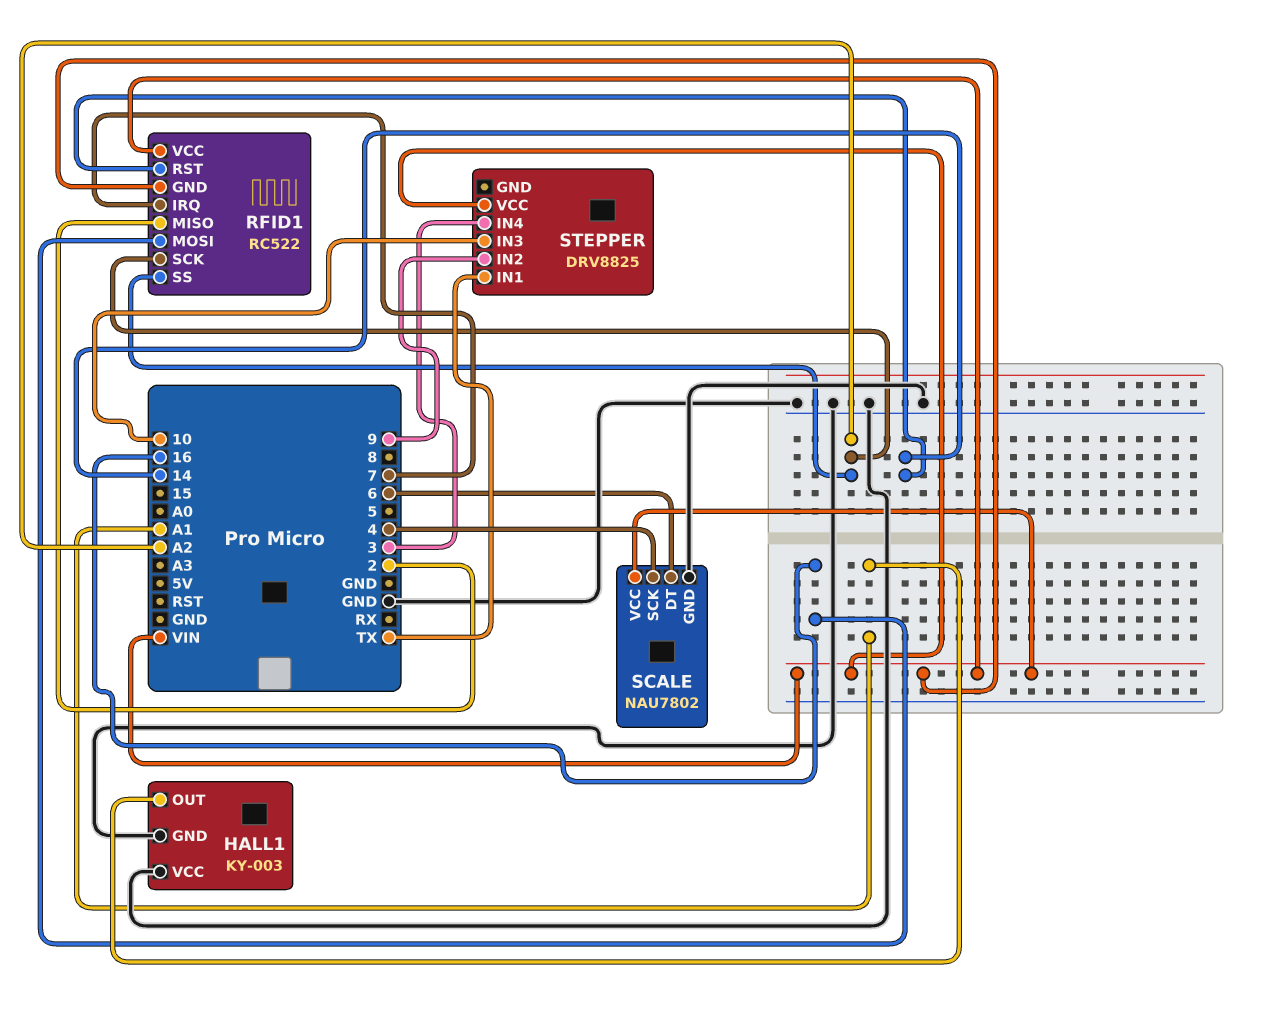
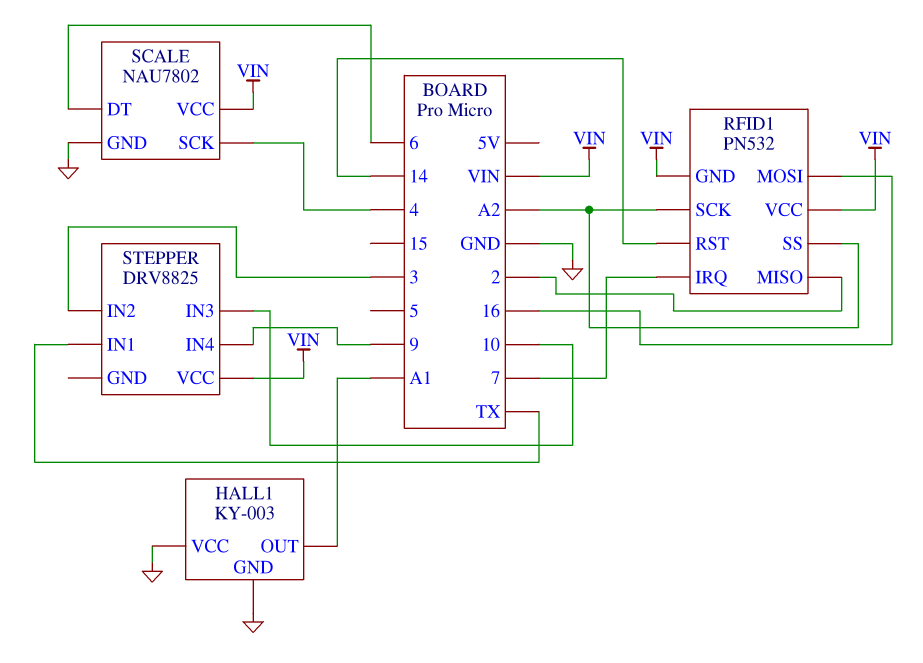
RFID1: RC522 -> PN532
STEPPER pin IN2: 9 -> 3
STEPPER pin IN4: 3 -> 9

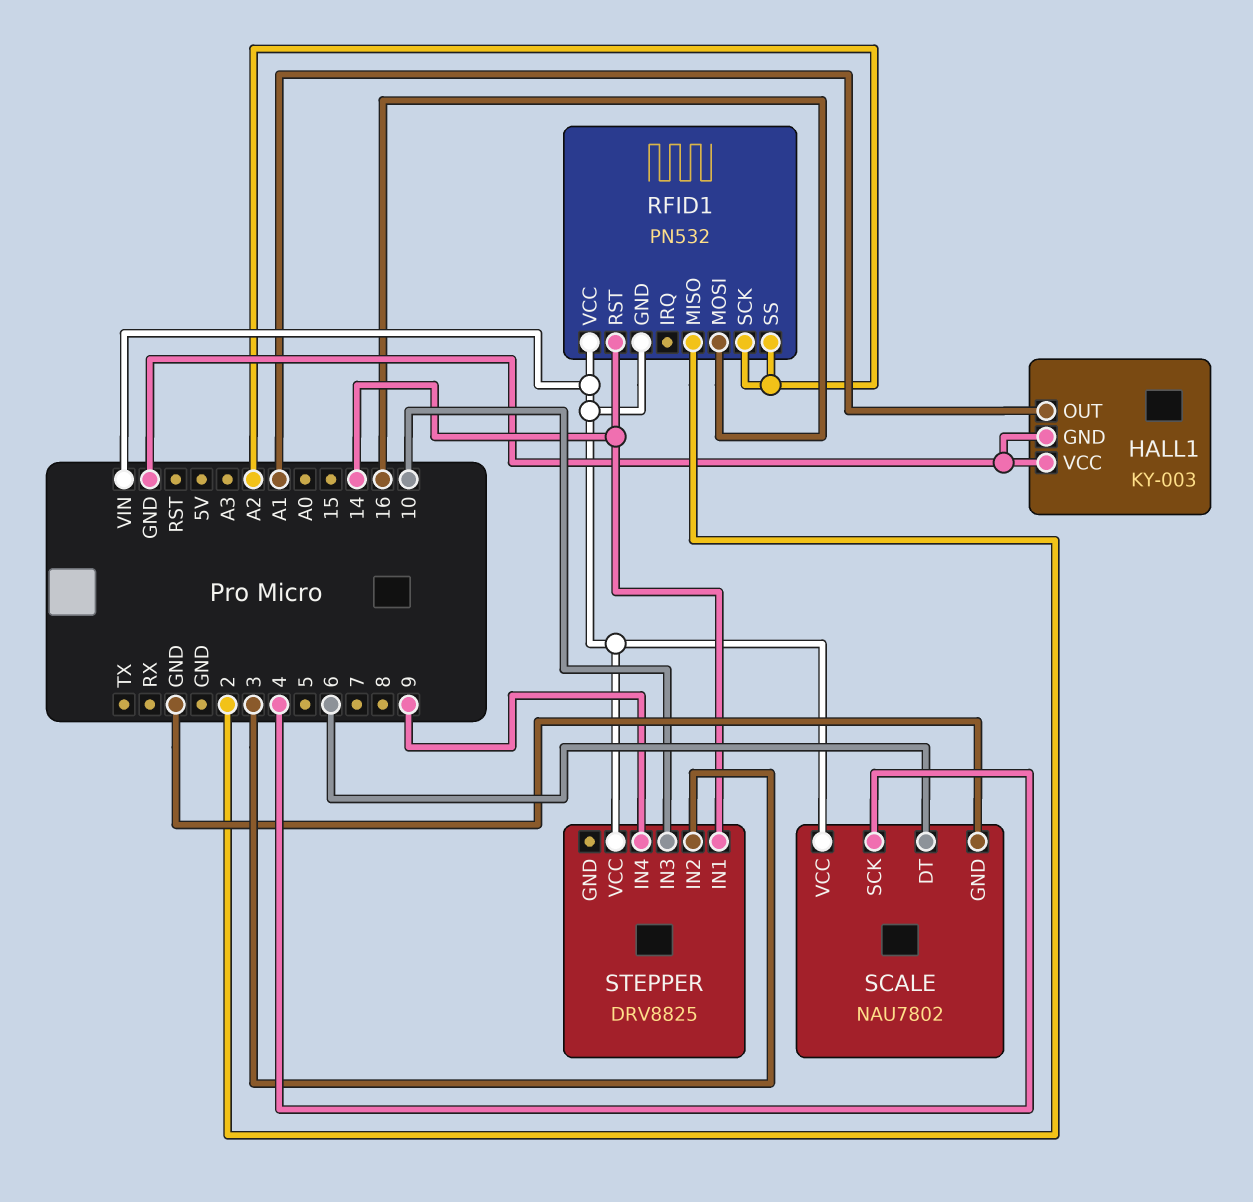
RFID1 pin IRQ: 7 -> none
STEPPER pin IN1: TX -> 14

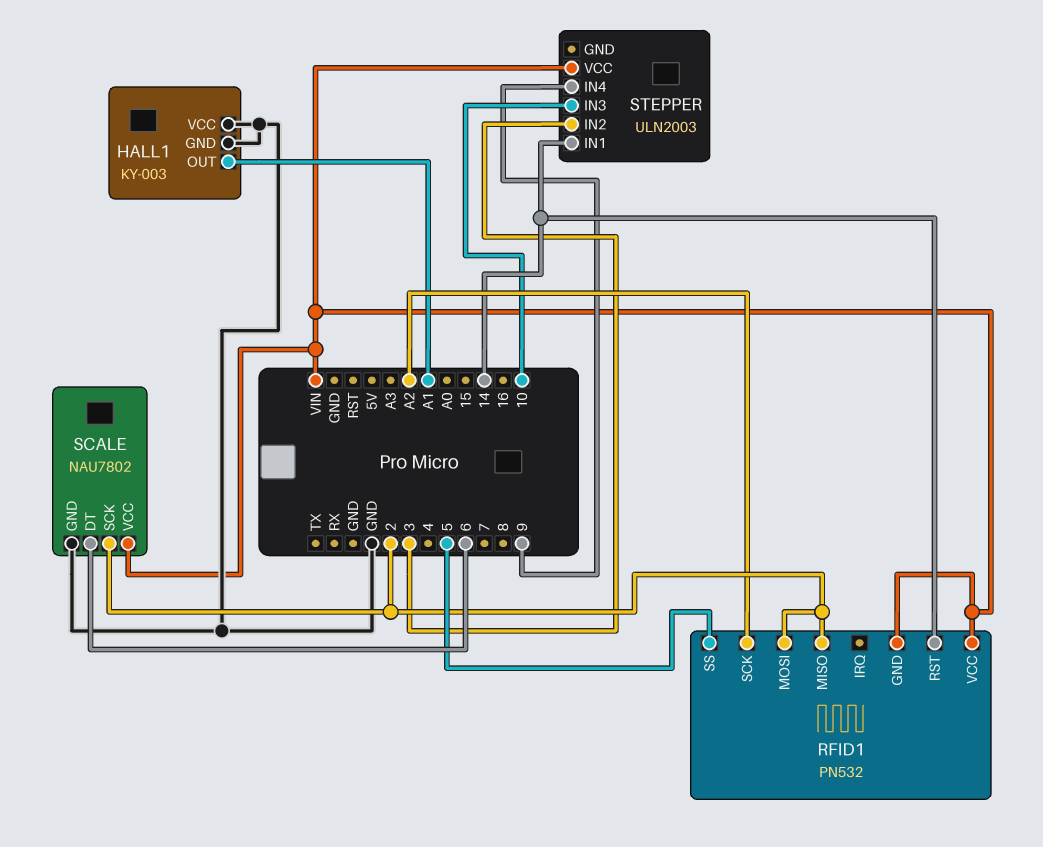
RFID1 pin MOSI: 16 -> 2
RFID1 pin SS: A2 -> 5
SCALE pin SCK: 4 -> 2
STEPPER: DRV8825 -> ULN2003

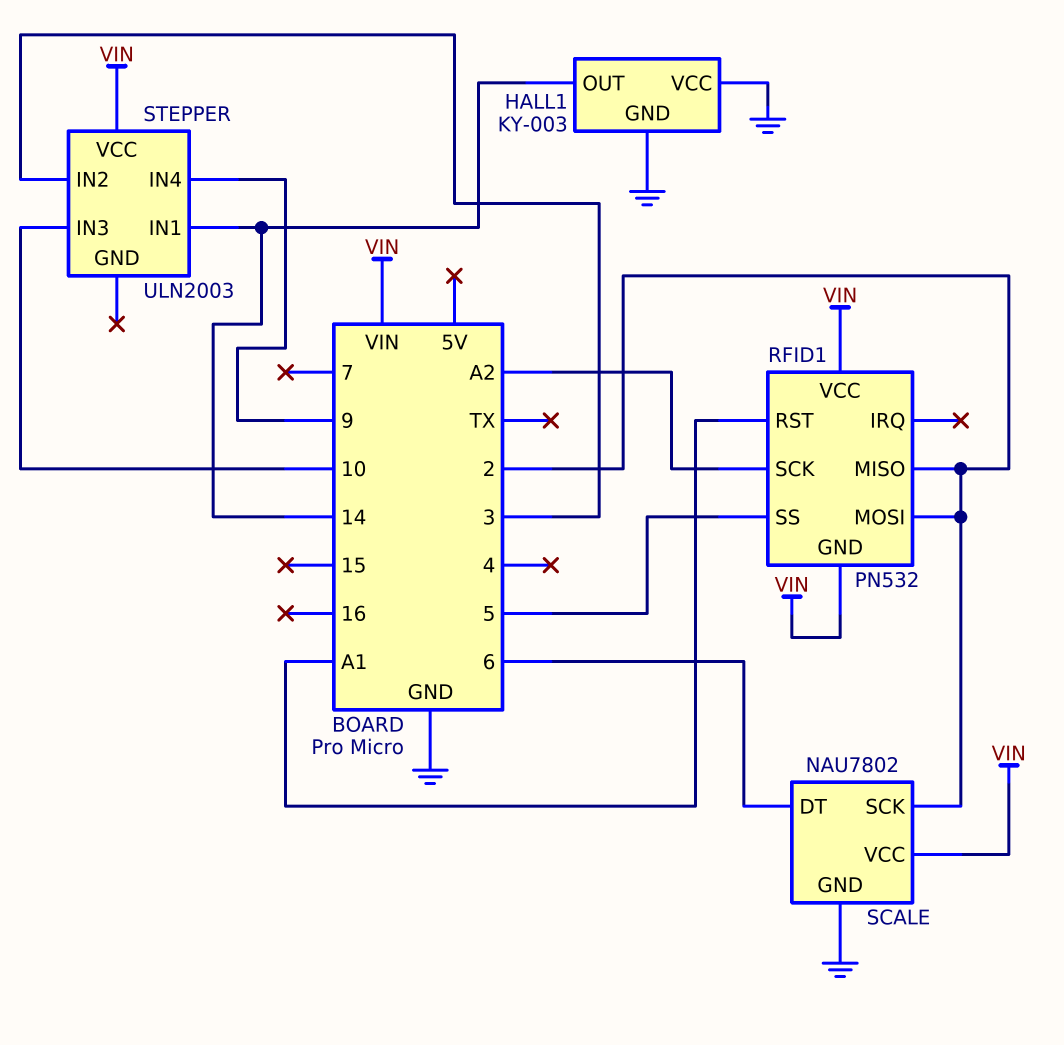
HALL1 pin OUT: A1 -> 14
RFID1 pin RST: 14 -> A1

